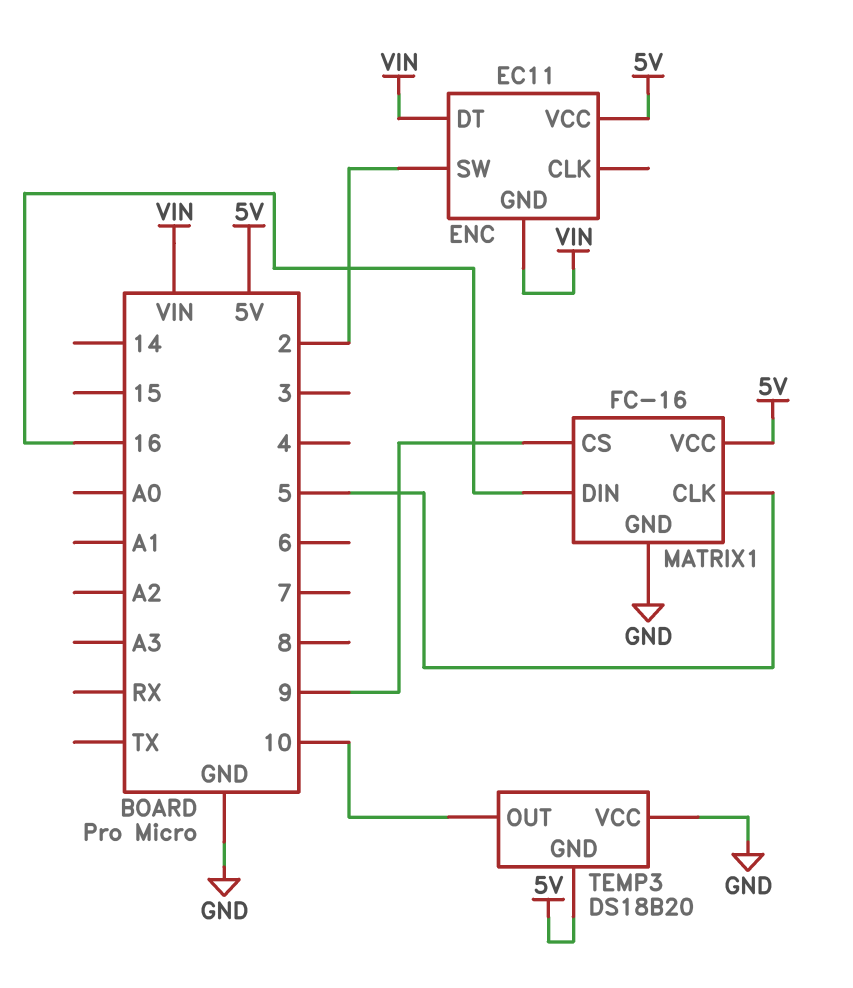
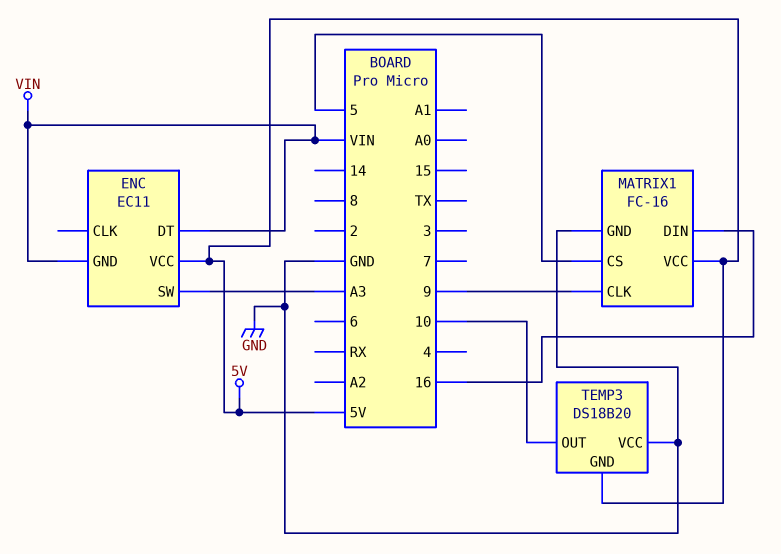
ENC pin SW: 2 -> A3
MATRIX1 pin CLK: 5 -> 9
MATRIX1 pin CS: 9 -> 5

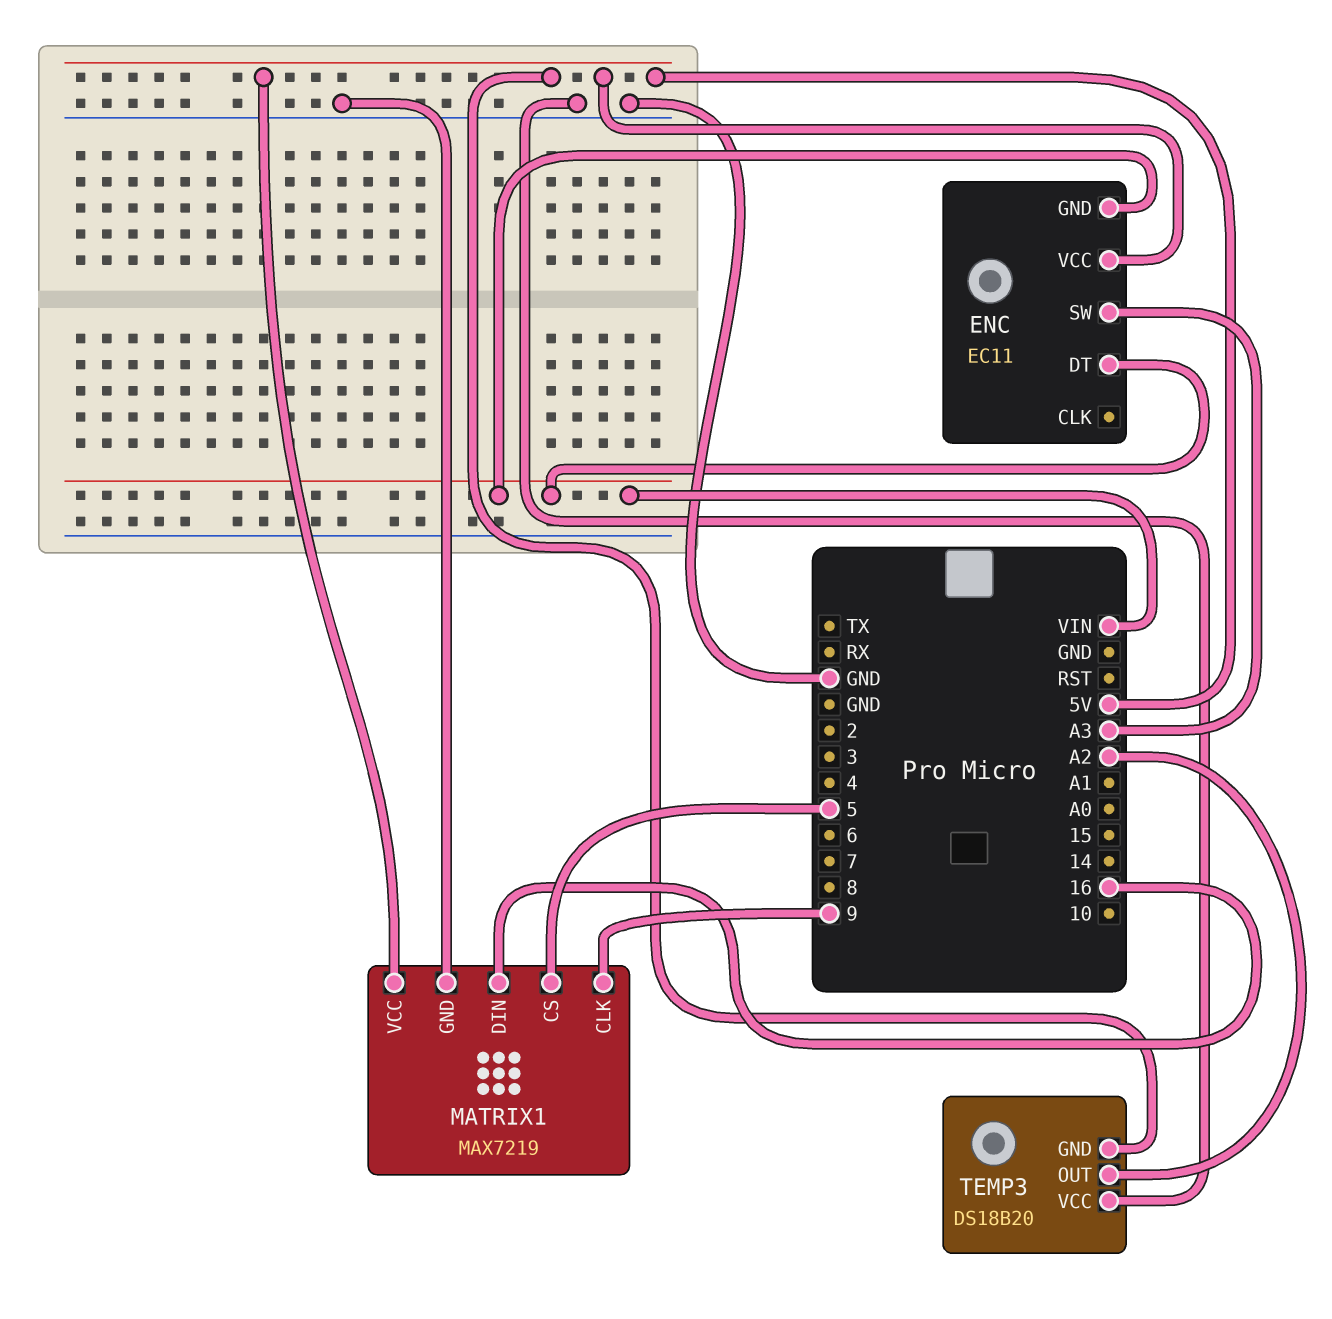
MATRIX1: FC-16 -> MAX7219
TEMP3 pin OUT: 10 -> A2

